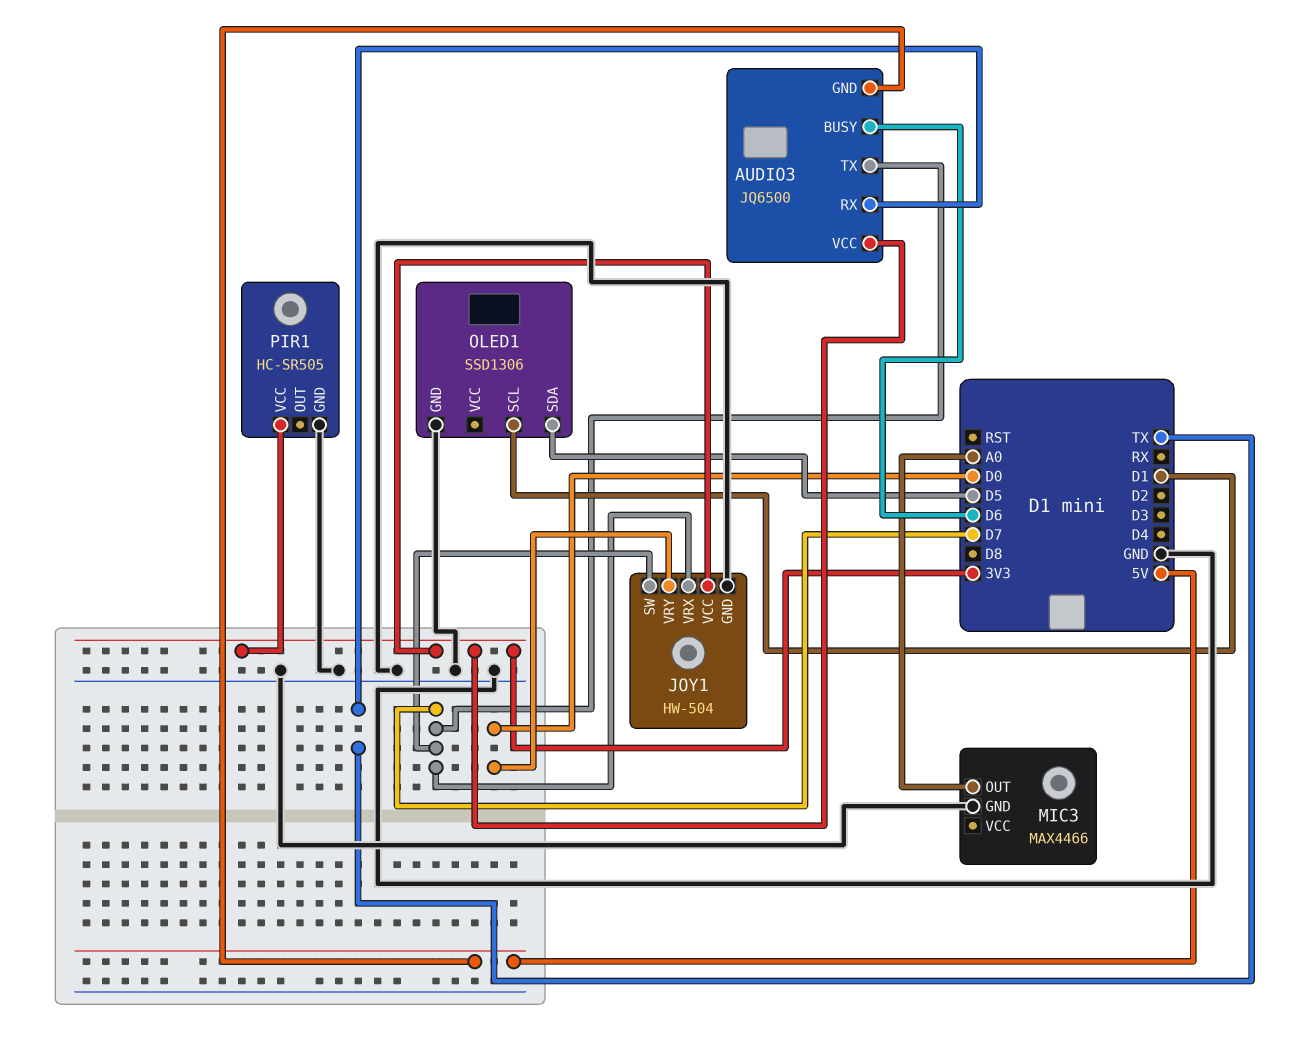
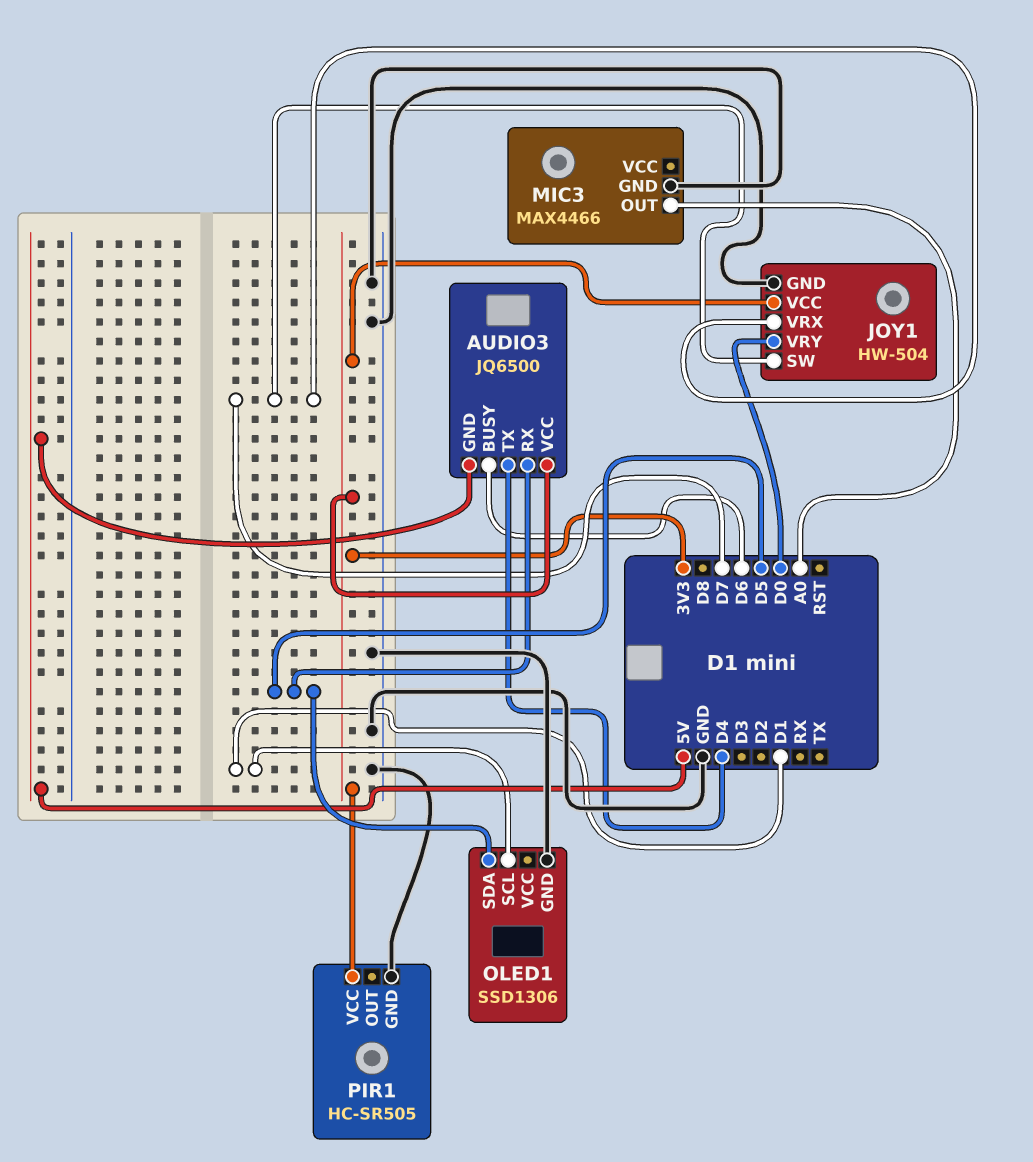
AUDIO3 pin RX: TX -> D5
AUDIO3 pin TX: D7 -> D4

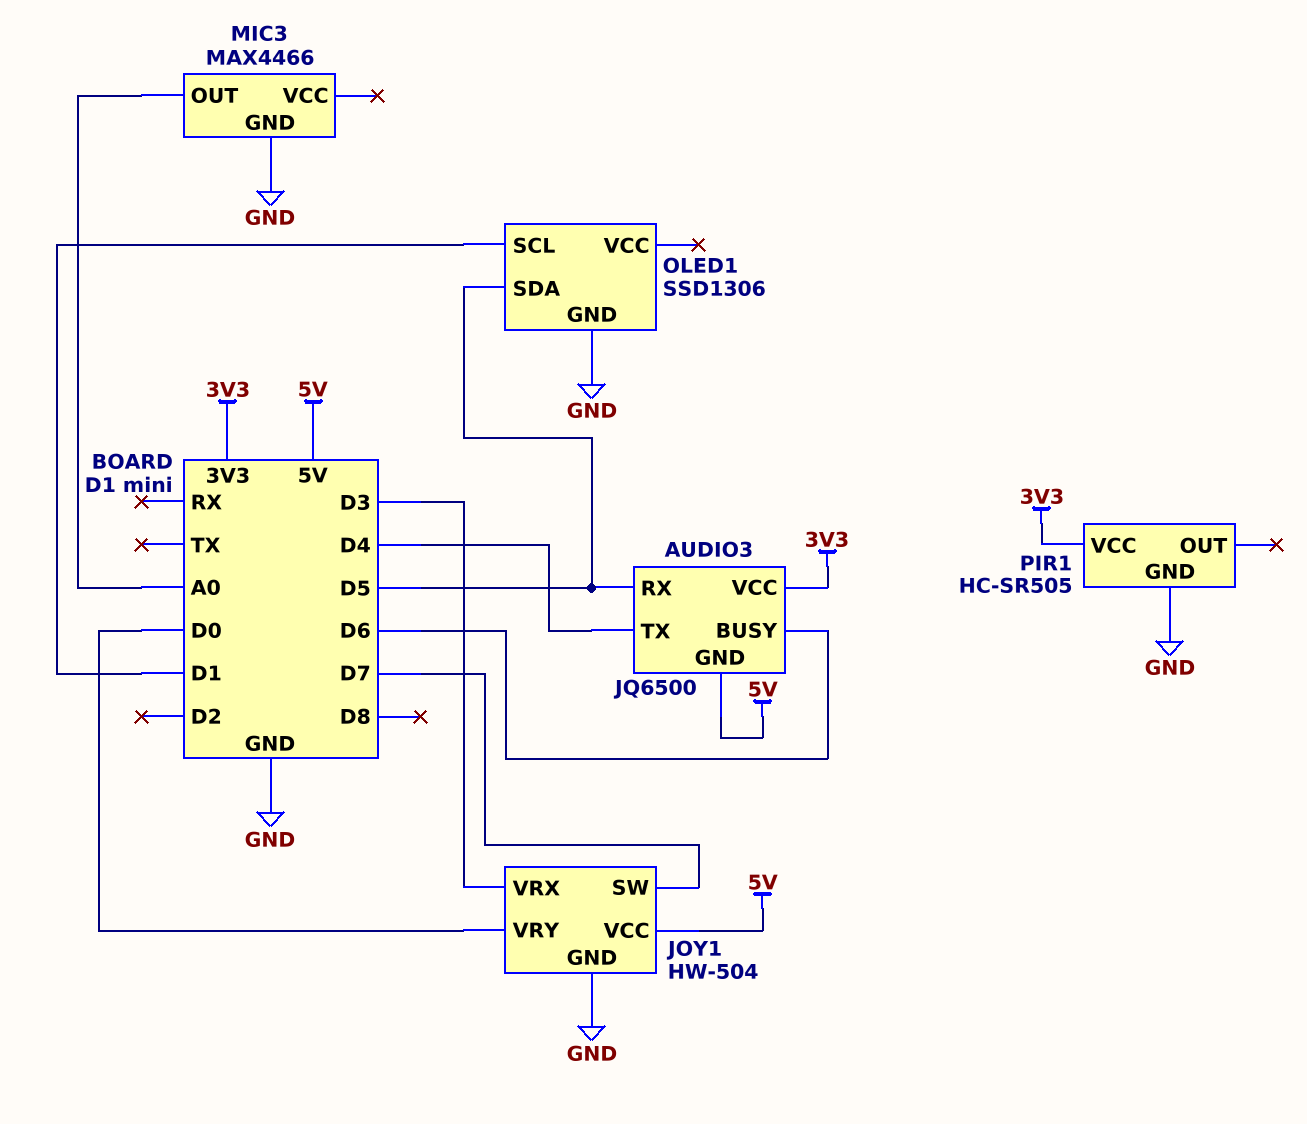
JOY1 pin VCC: 3V3 -> 5V
JOY1 pin VRX: D7 -> D3

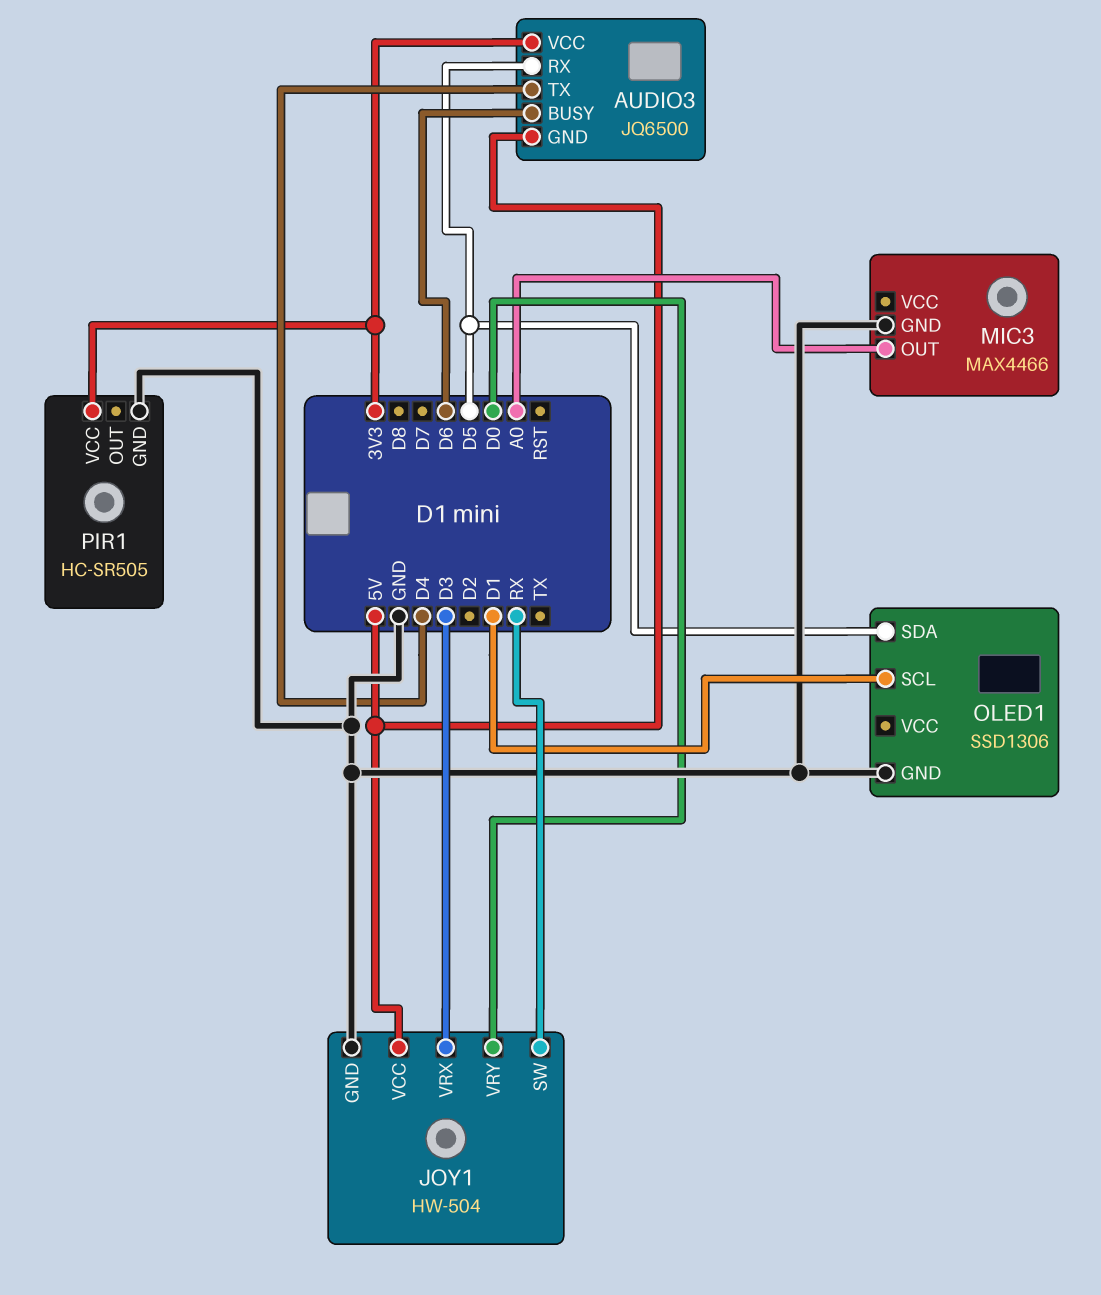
JOY1 pin SW: D7 -> RX

